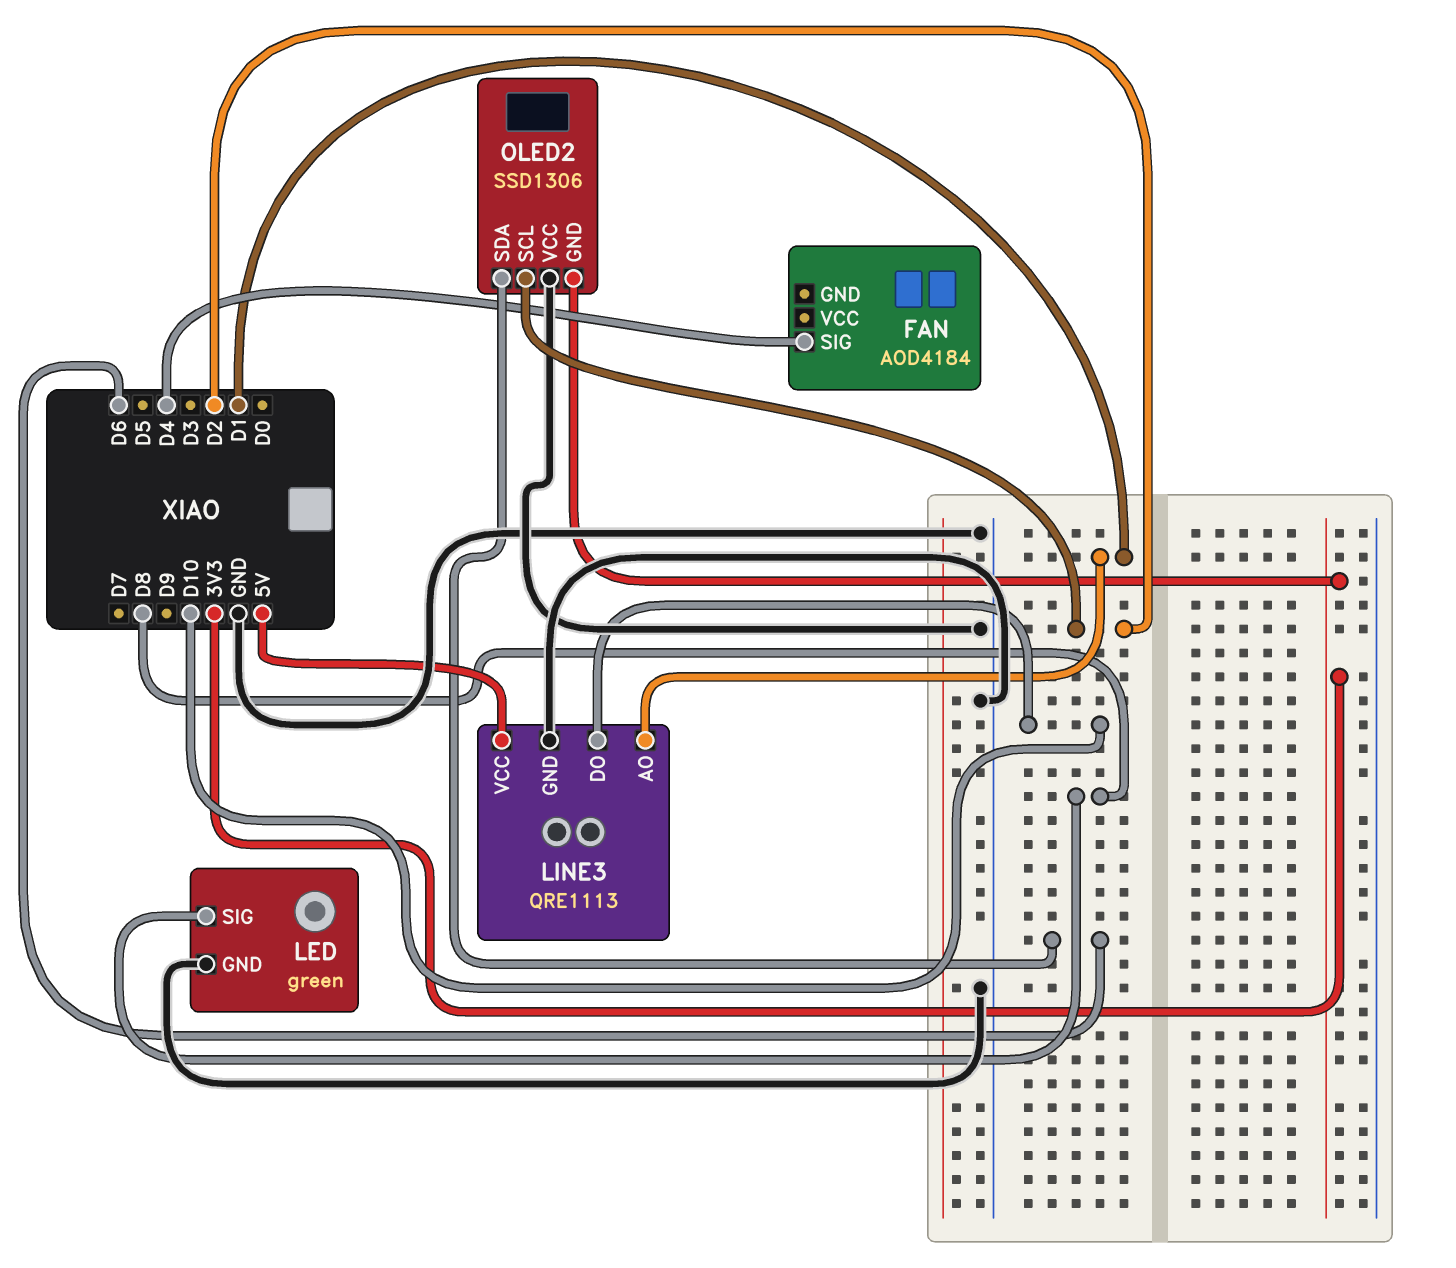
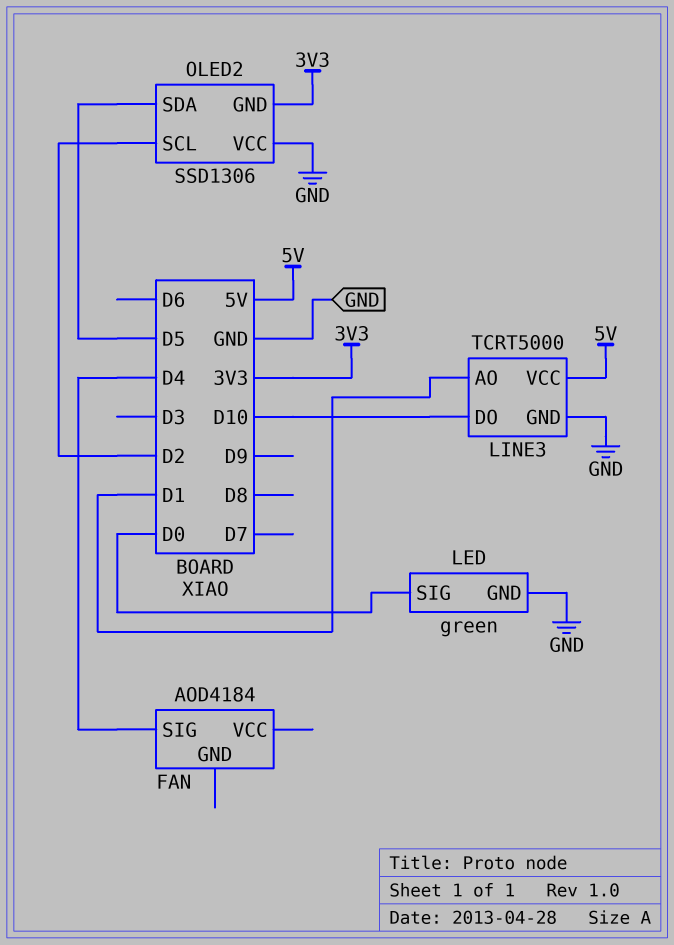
LED pin SIG: D8 -> D0
LINE3: QRE1113 -> TCRT5000
OLED2 pin SDA: D6 -> D5

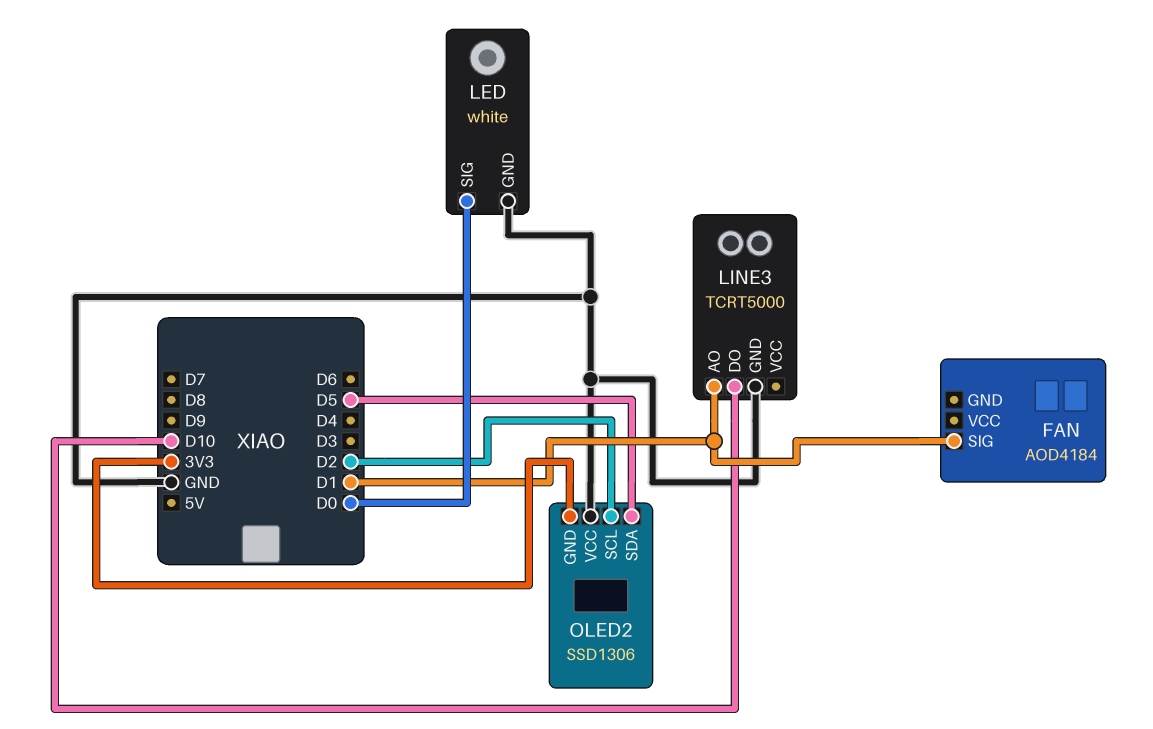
FAN pin SIG: D4 -> D1
LED: green -> white
LINE3 pin VCC: 5V -> none

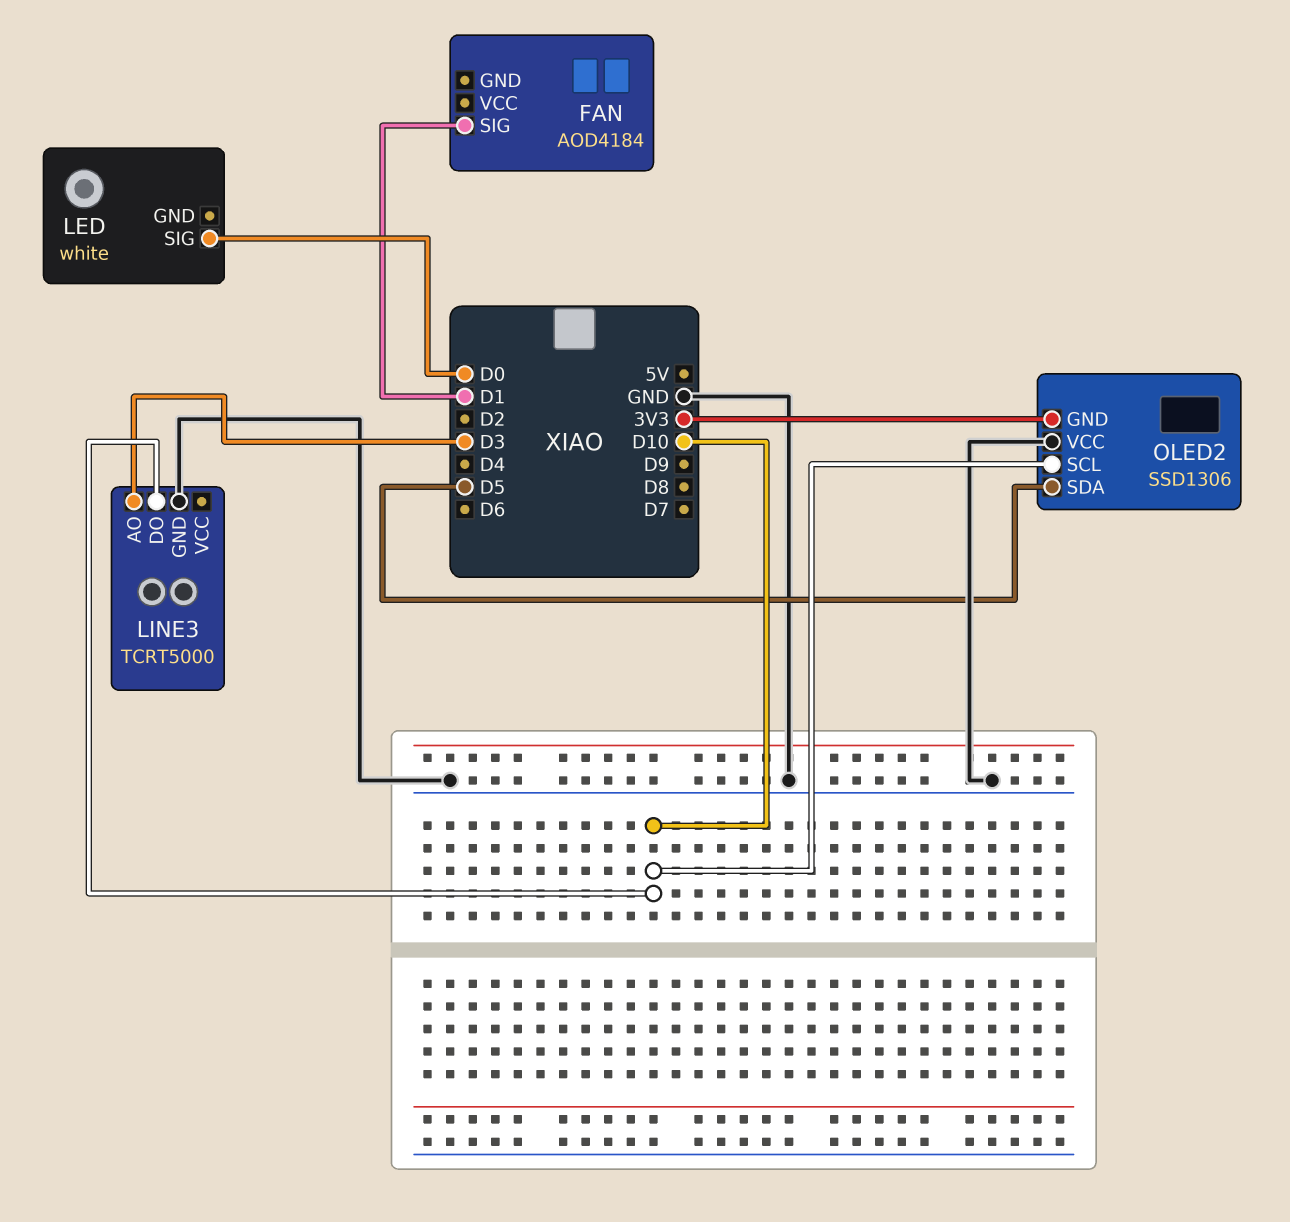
LED pin GND: GND -> none
LINE3 pin AO: D1 -> D3
OLED2 pin SCL: D2 -> D10

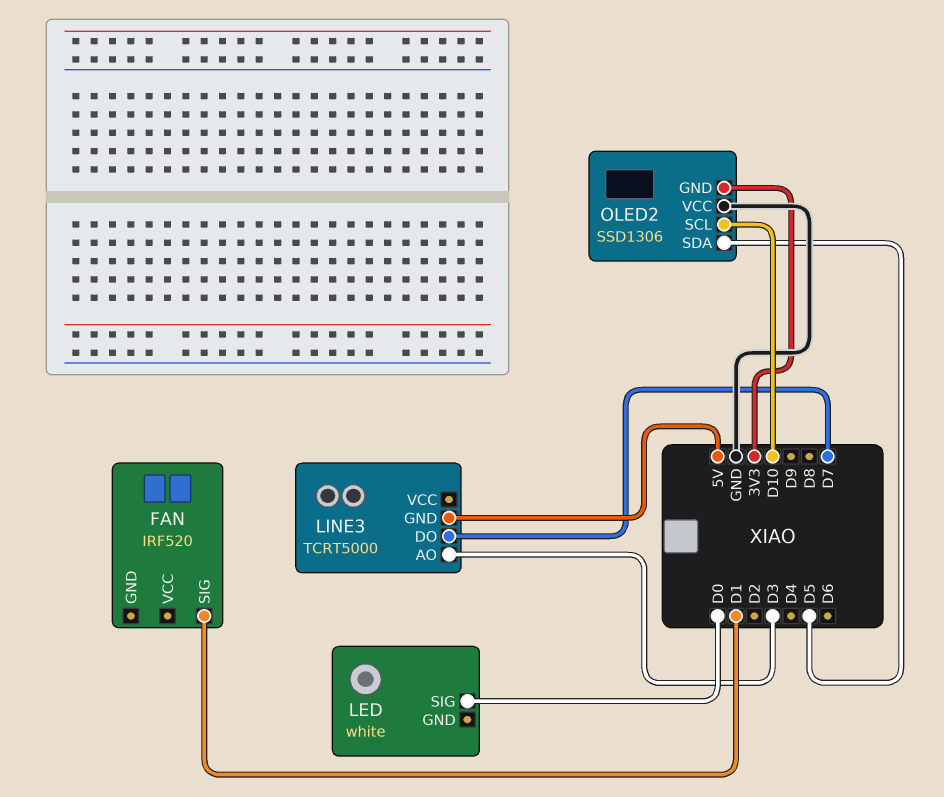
FAN: AOD4184 -> IRF520
LINE3 pin DO: D10 -> D7
LINE3 pin GND: GND -> 5V

